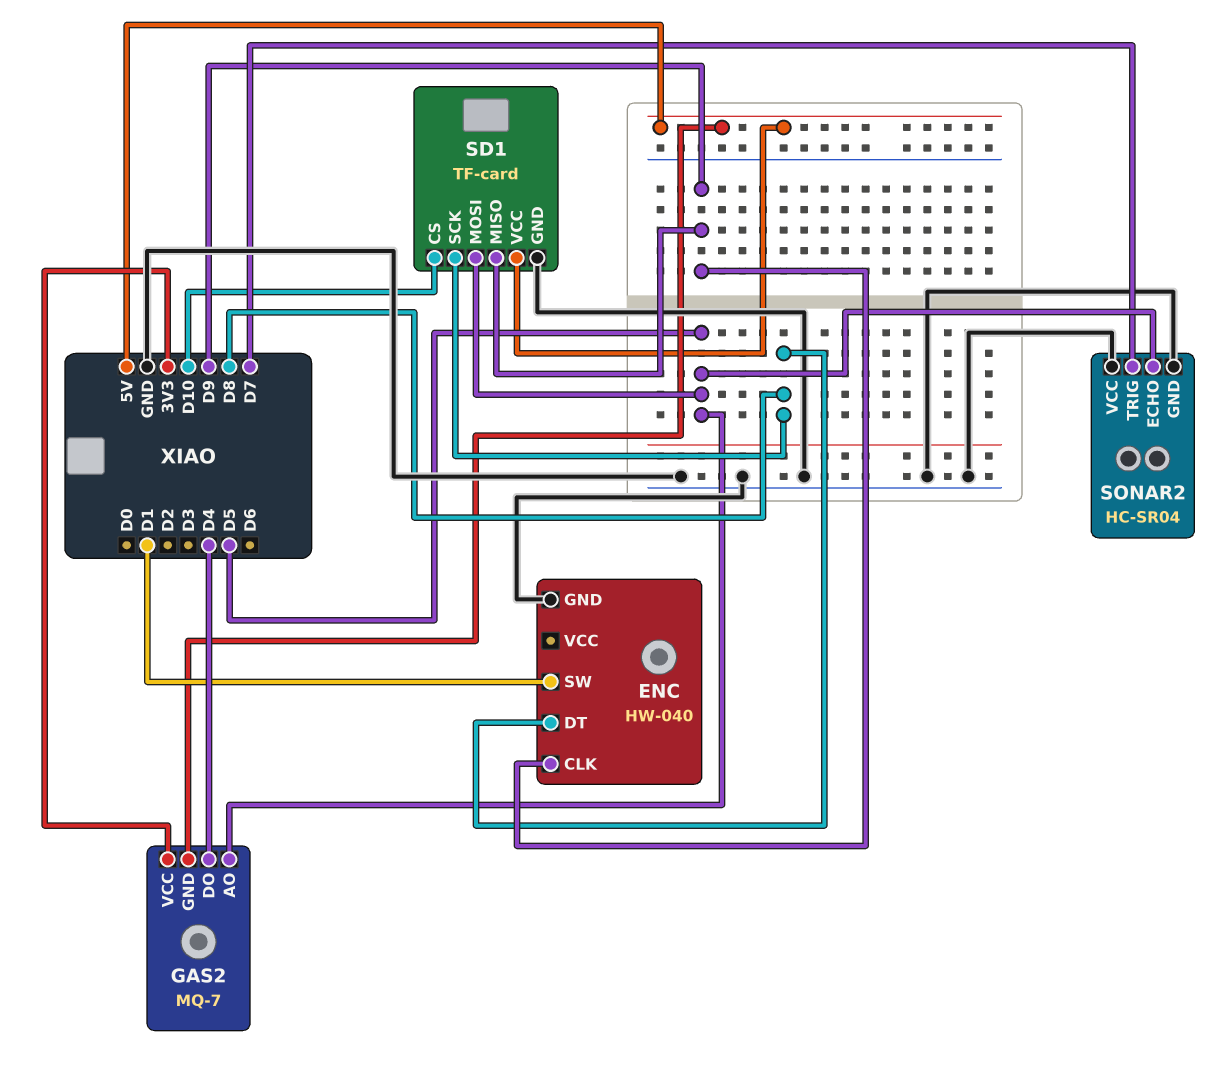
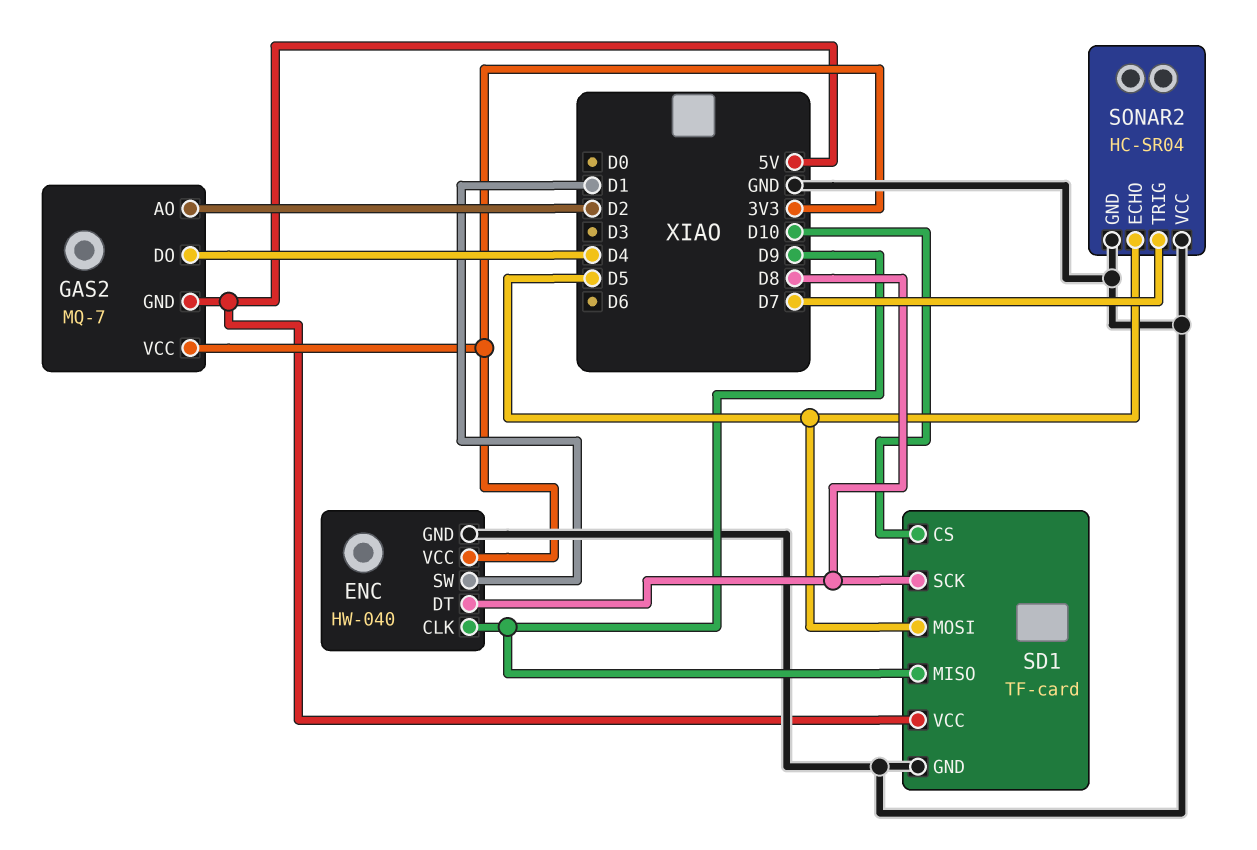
ENC pin VCC: none -> 3V3
GAS2 pin AO: D5 -> D2

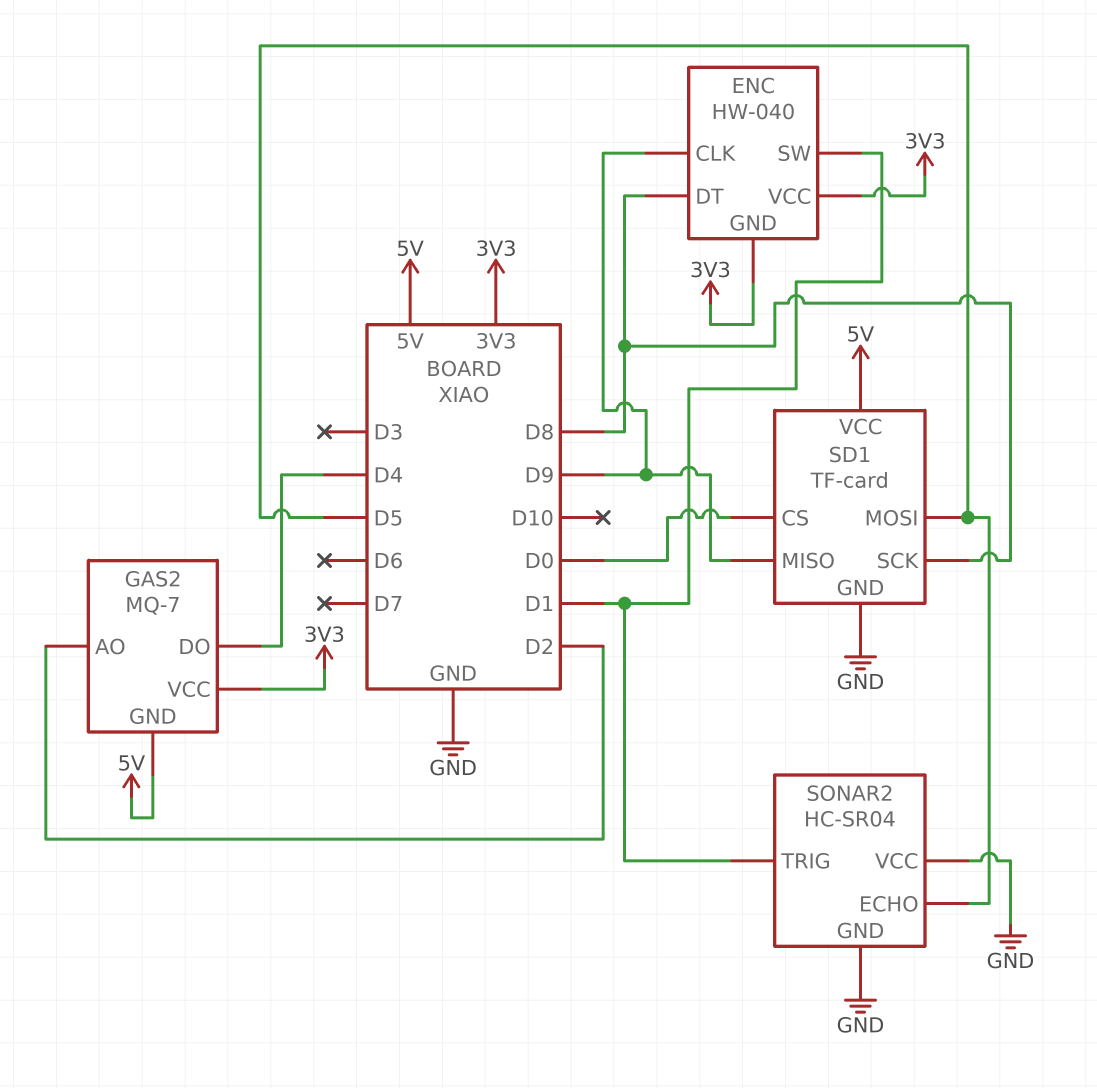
ENC pin GND: GND -> 3V3
SD1 pin CS: D10 -> D0
SONAR2 pin TRIG: D7 -> D1

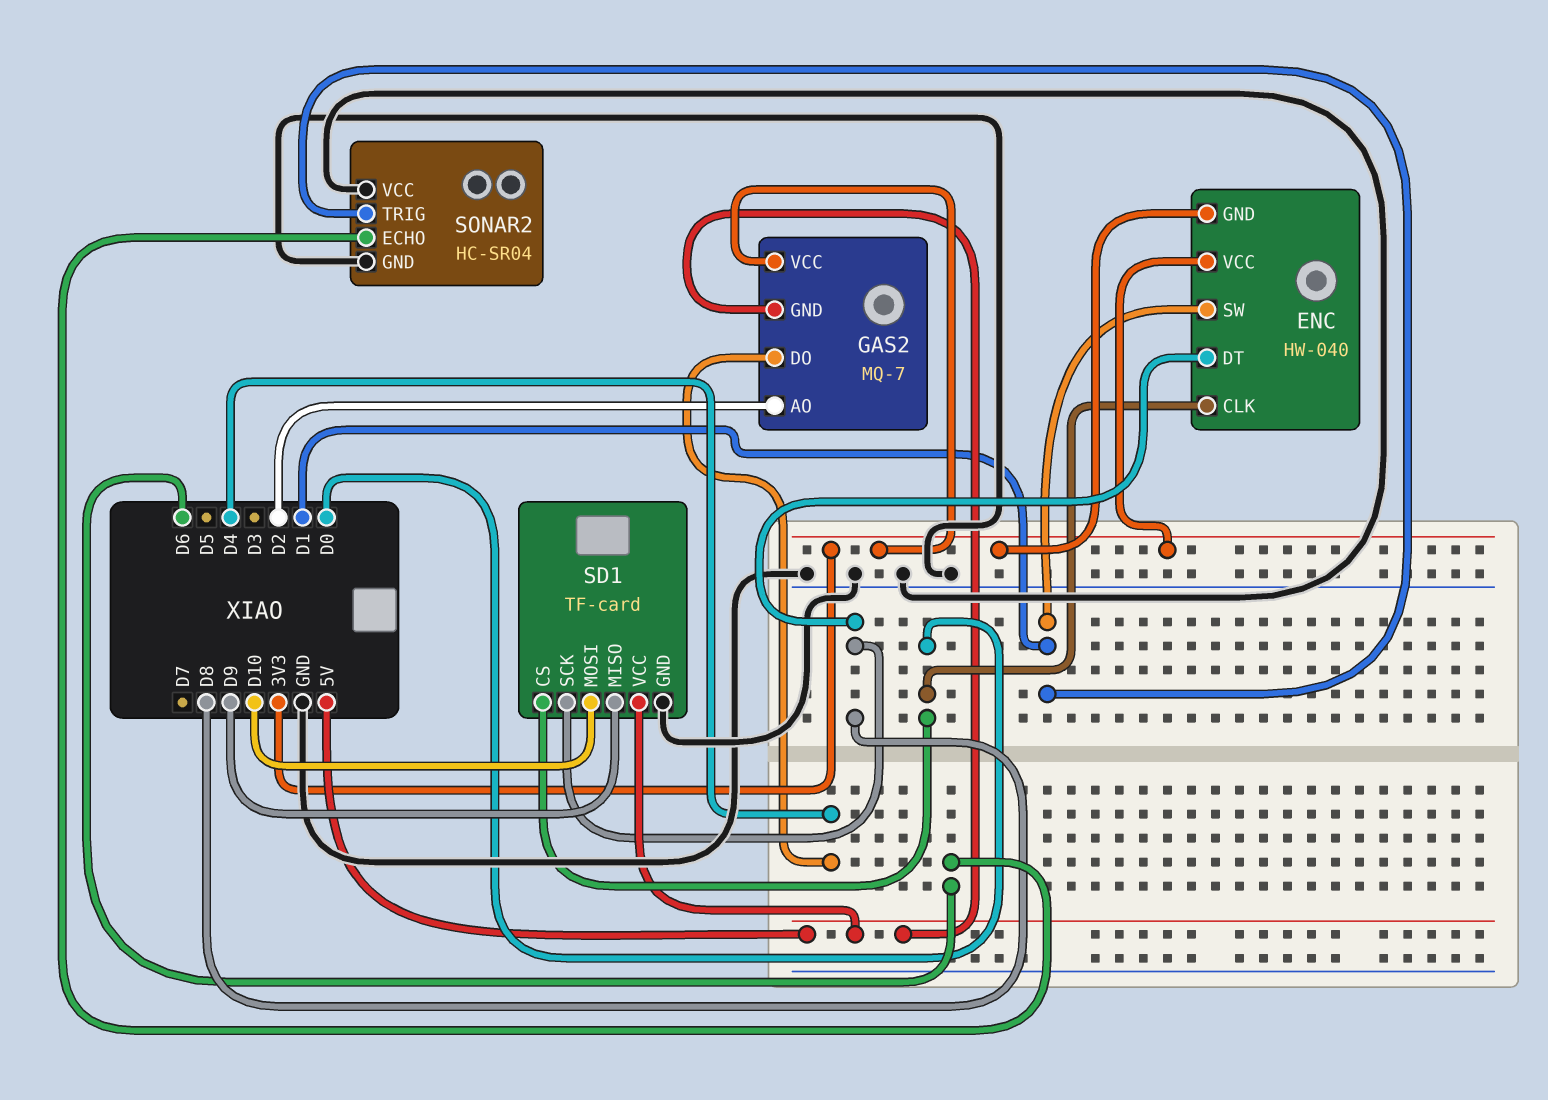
ENC pin CLK: D9 -> D0
SD1 pin MOSI: D5 -> D10
SONAR2 pin ECHO: D5 -> D6

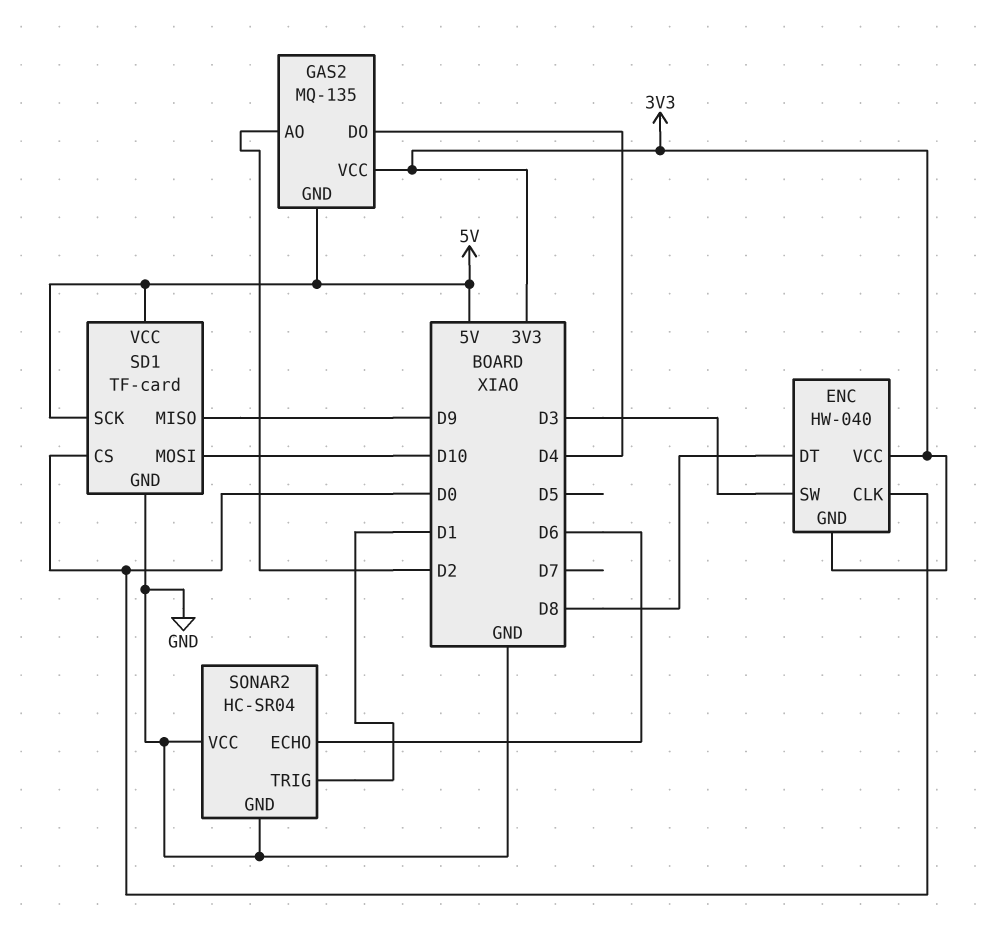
ENC pin SW: D1 -> D3
GAS2: MQ-7 -> MQ-135
SD1 pin SCK: D8 -> 5V

